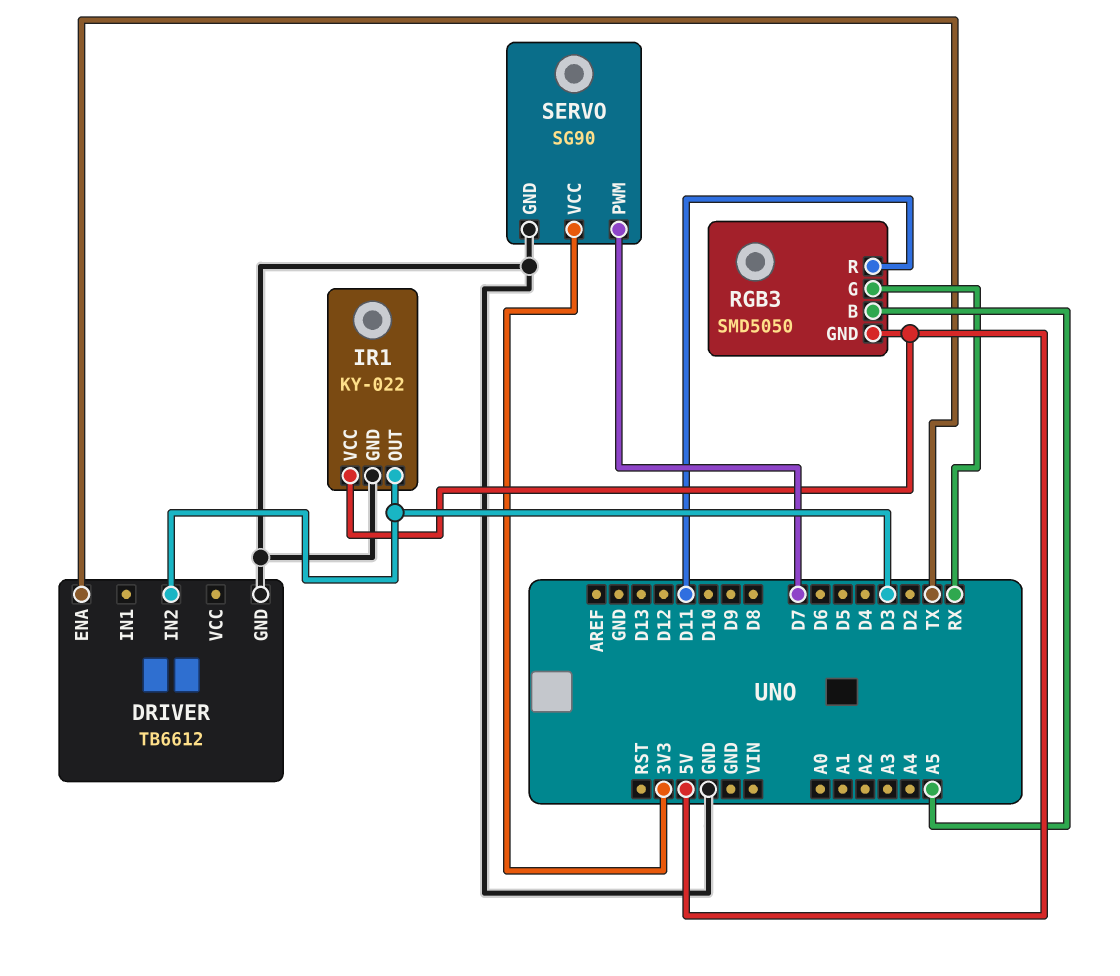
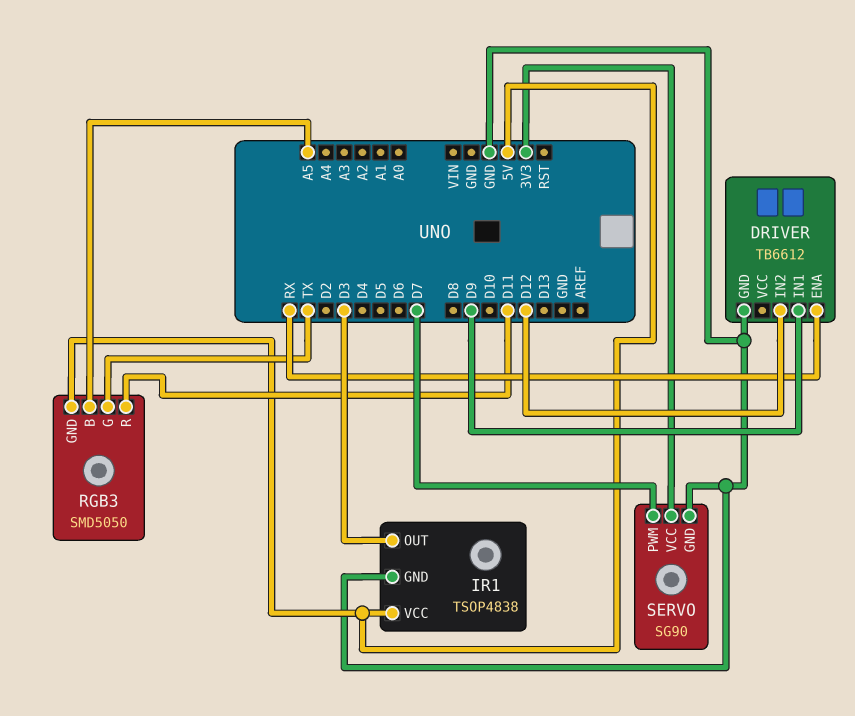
DRIVER pin ENA: TX -> RX
DRIVER pin IN1: none -> D9
DRIVER pin IN2: D3 -> D12
IR1: KY-022 -> TSOP4838
RGB3 pin G: RX -> TX

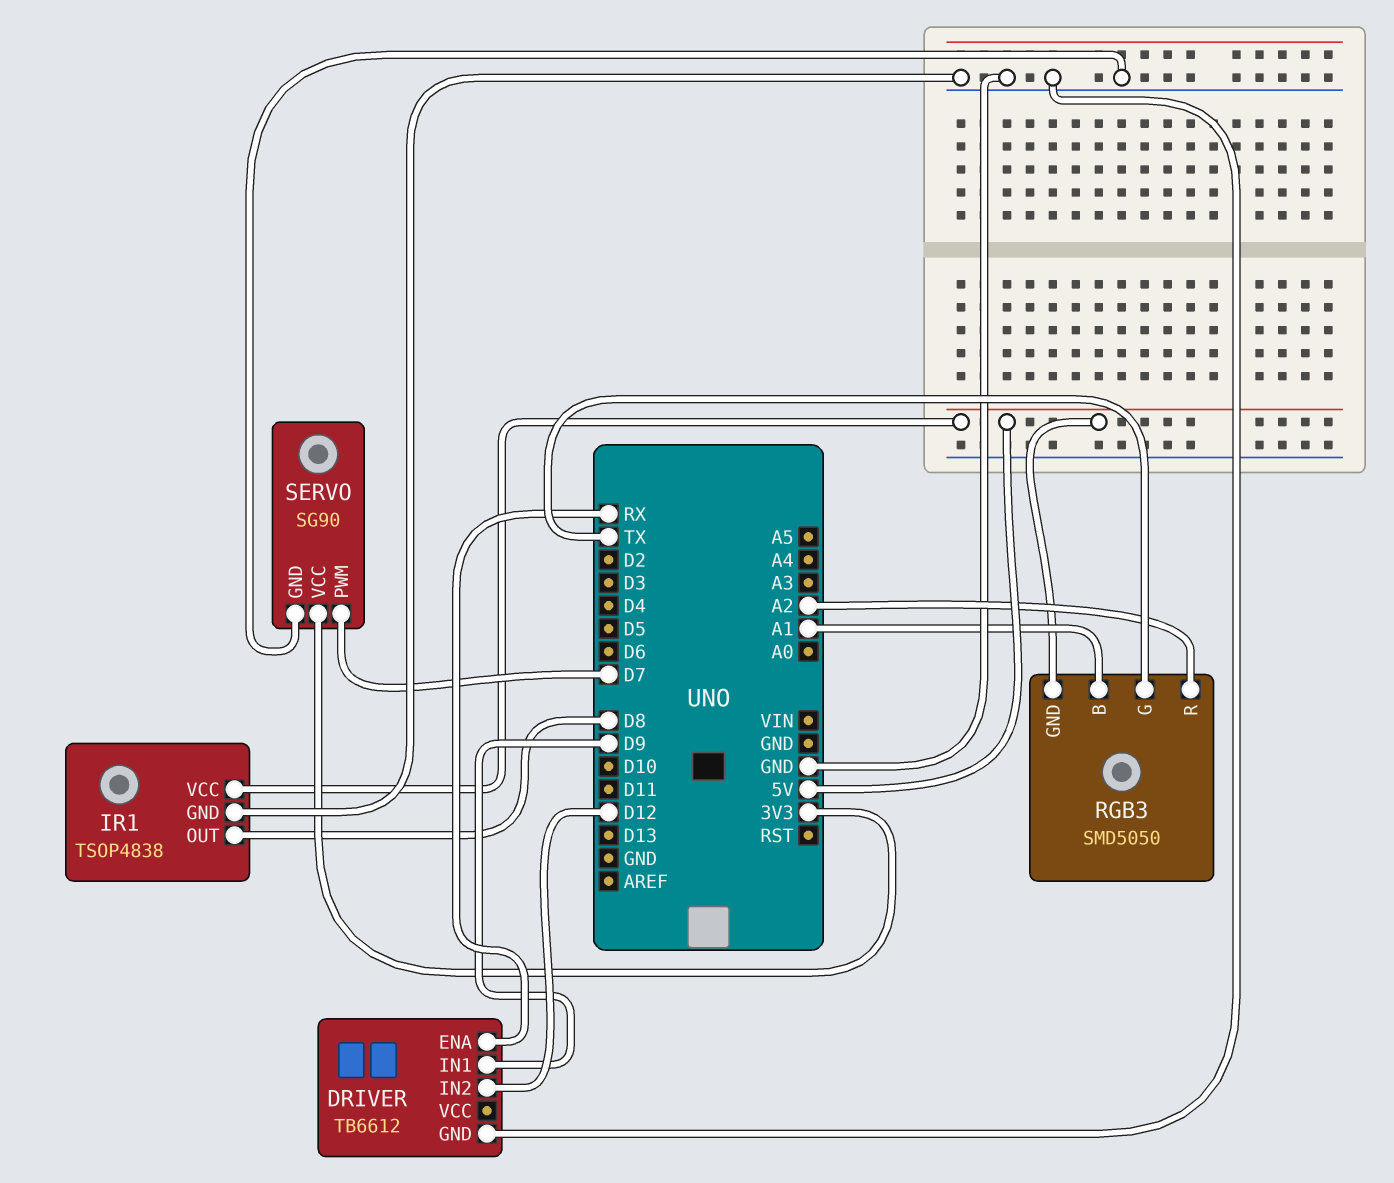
IR1 pin OUT: D3 -> D8
RGB3 pin B: A5 -> A1
RGB3 pin R: D11 -> A2

